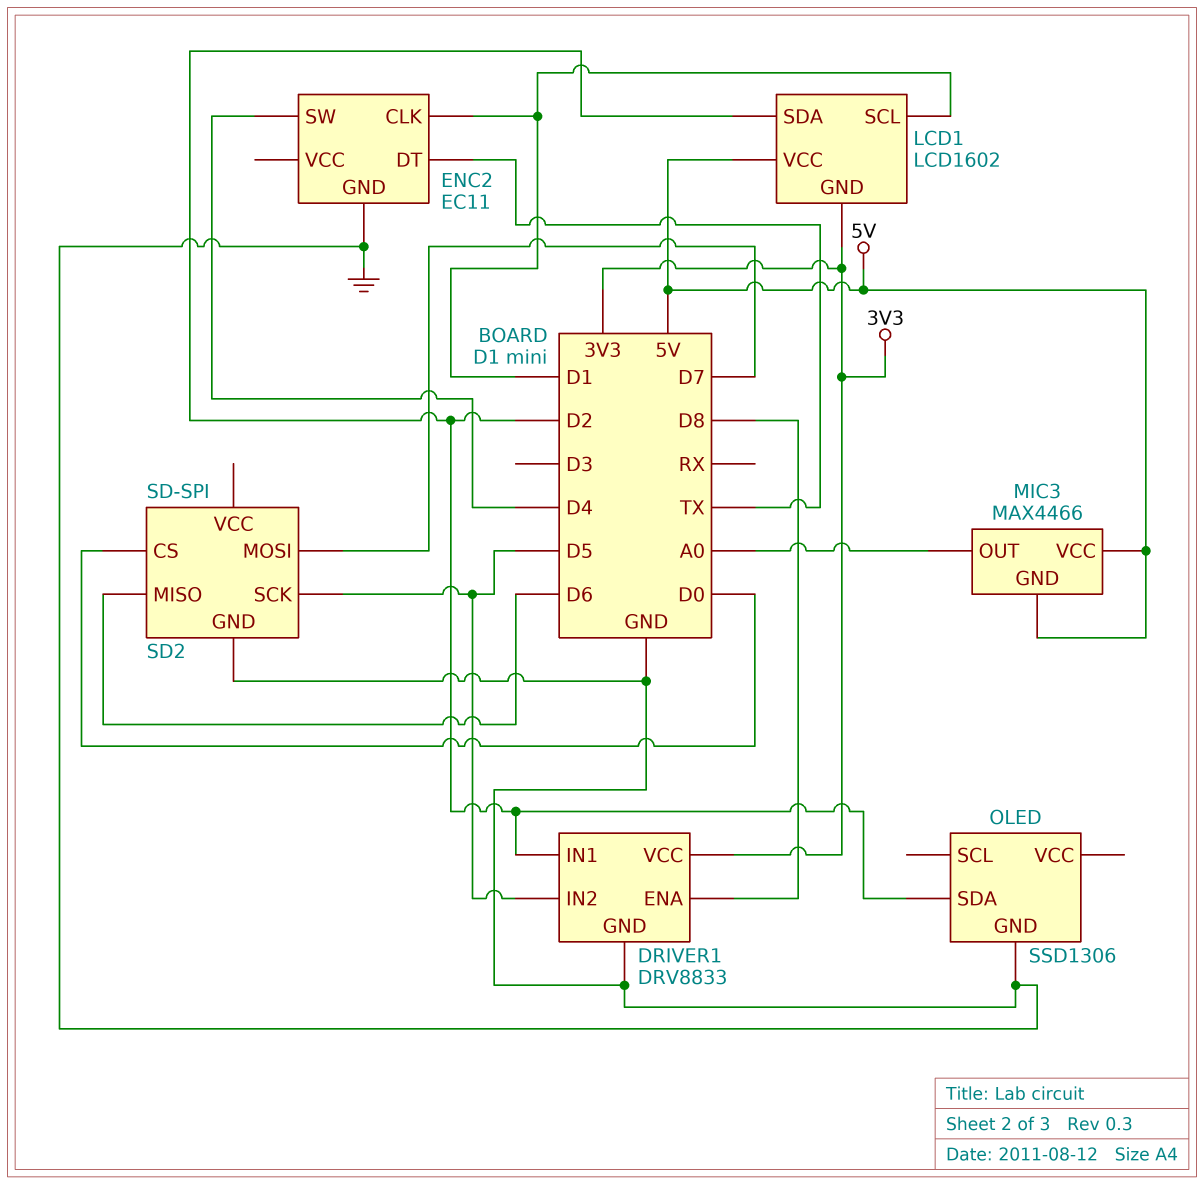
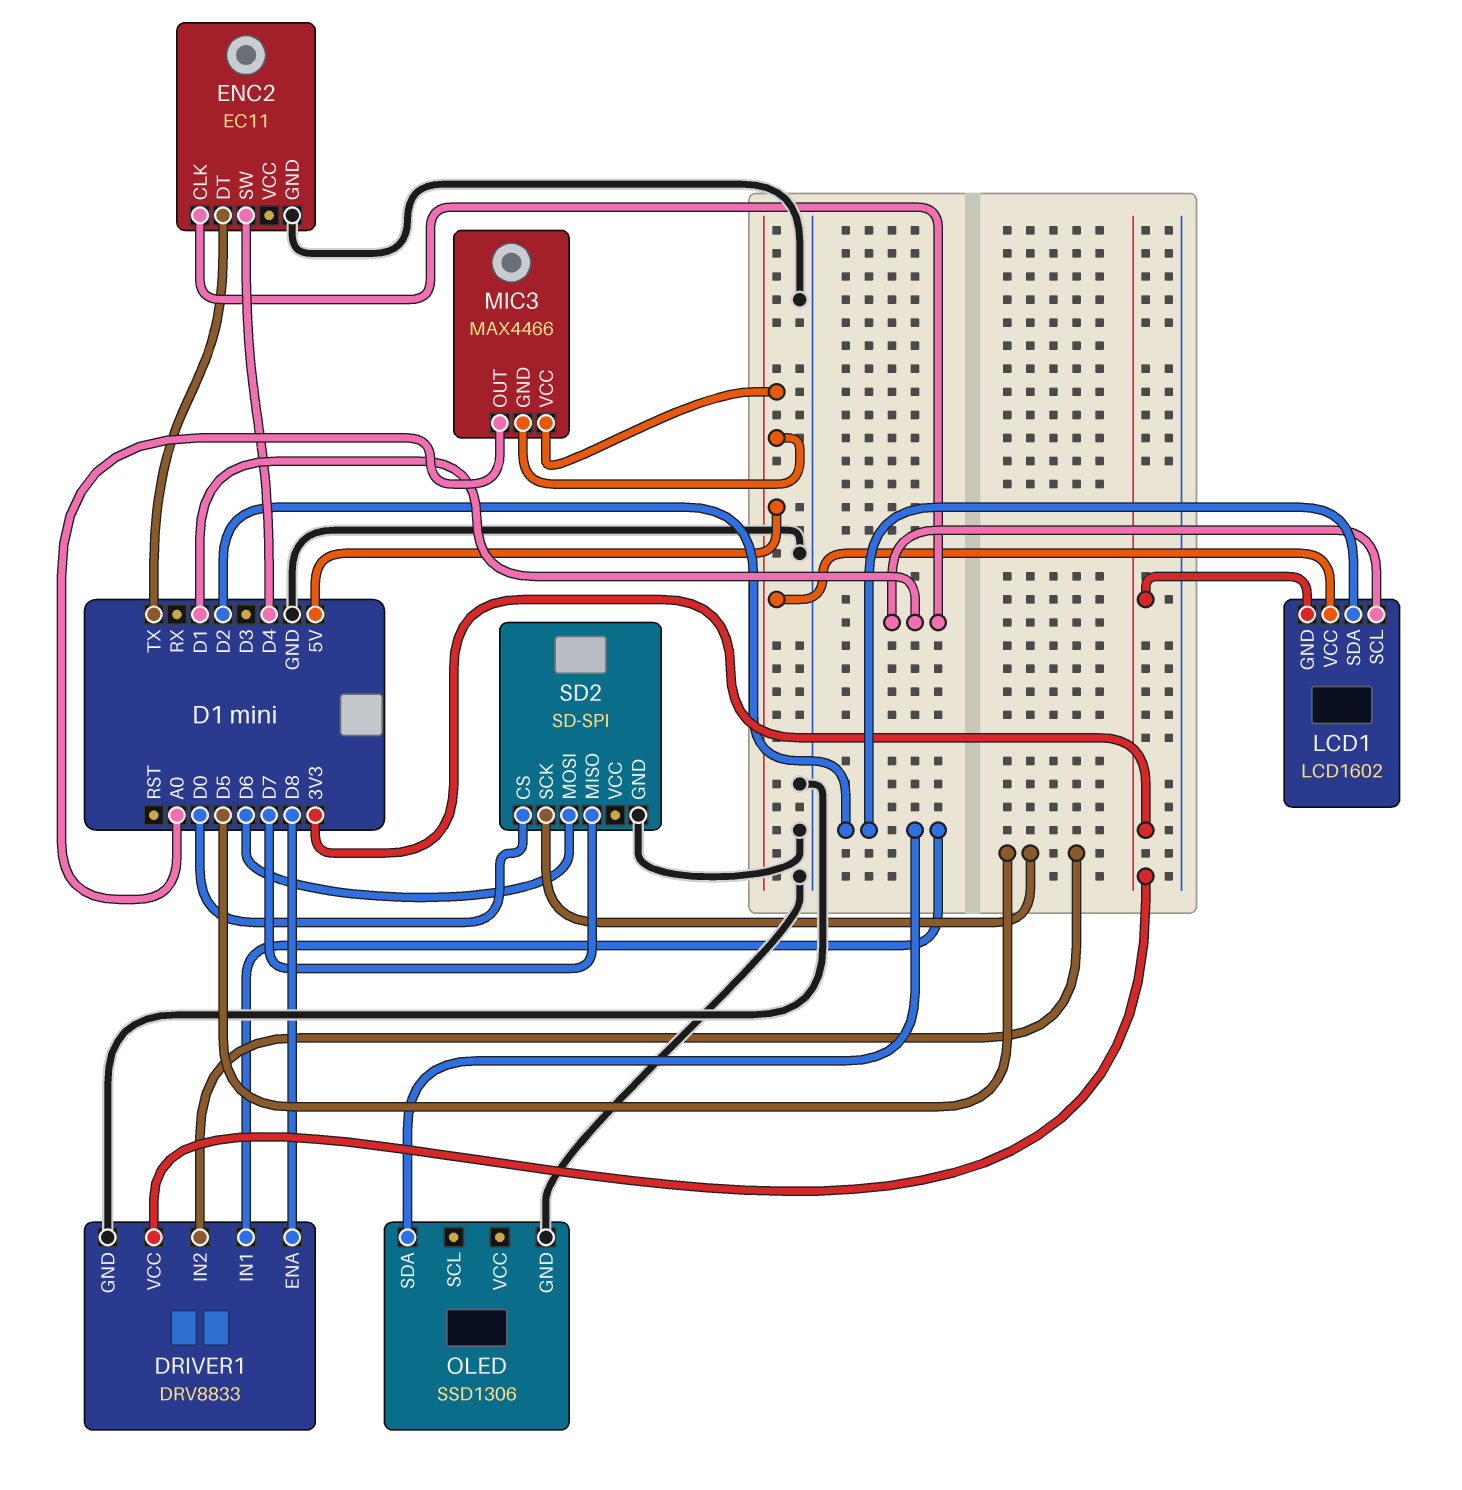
SD2 pin MISO: D6 -> D7
SD2 pin MOSI: D7 -> D6

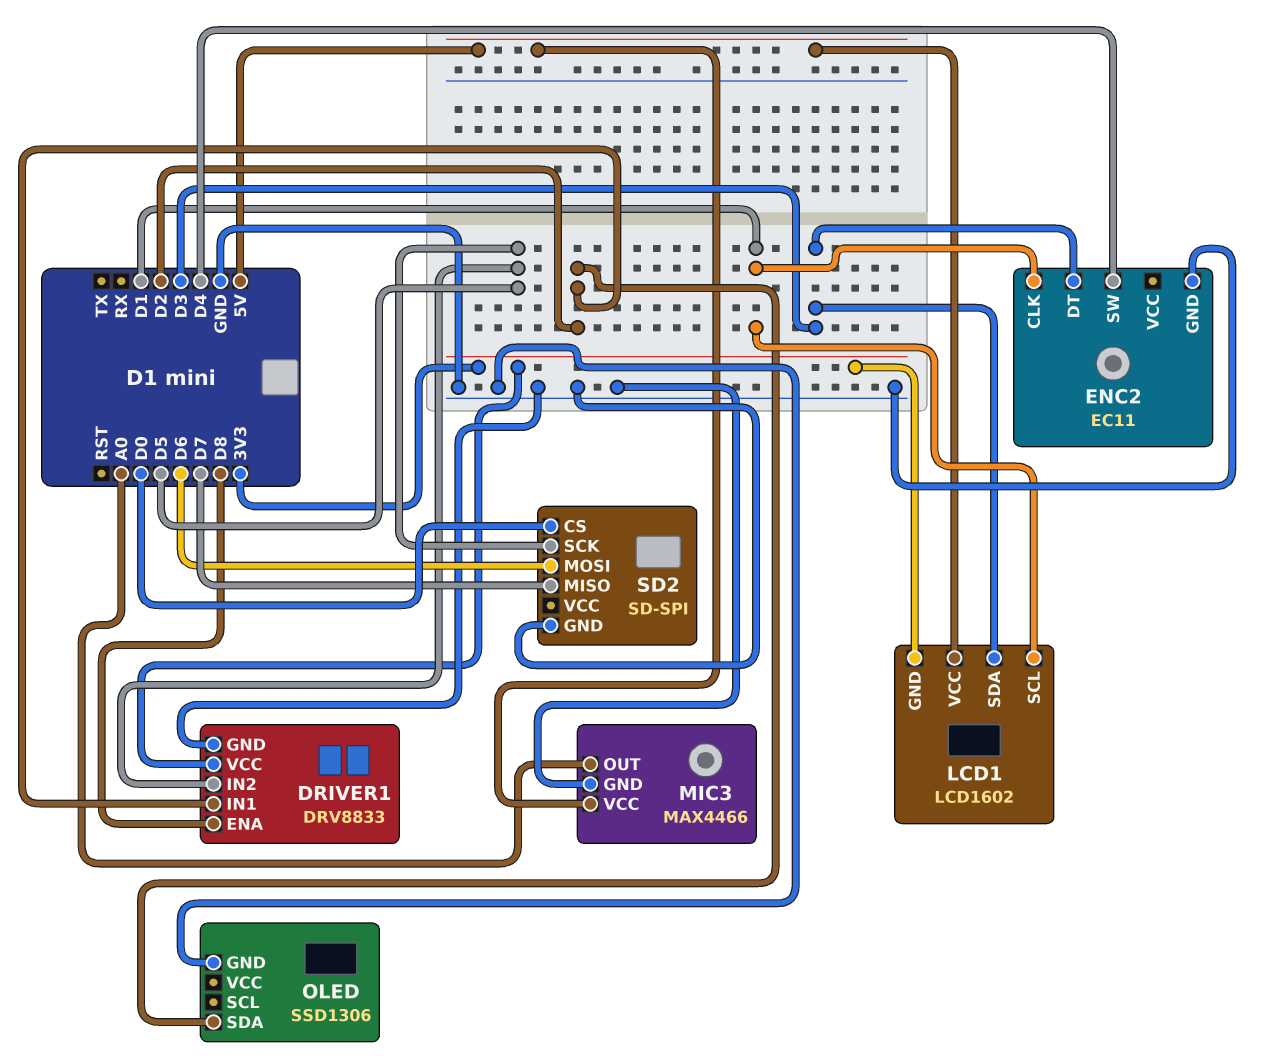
ENC2 pin DT: TX -> D3
LCD1 pin SDA: D2 -> D3
MIC3 pin GND: 5V -> GND

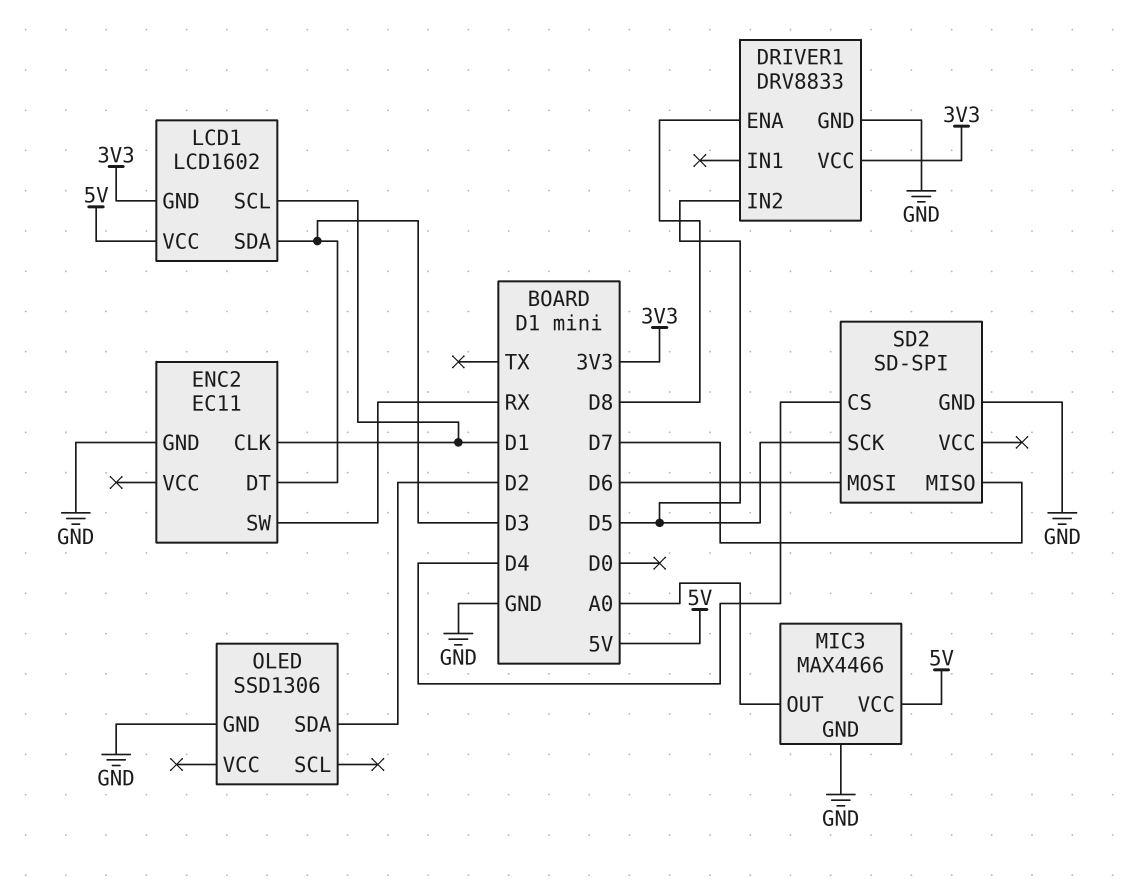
DRIVER1 pin IN1: D2 -> none
ENC2 pin SW: D4 -> RX
SD2 pin CS: D0 -> D4

